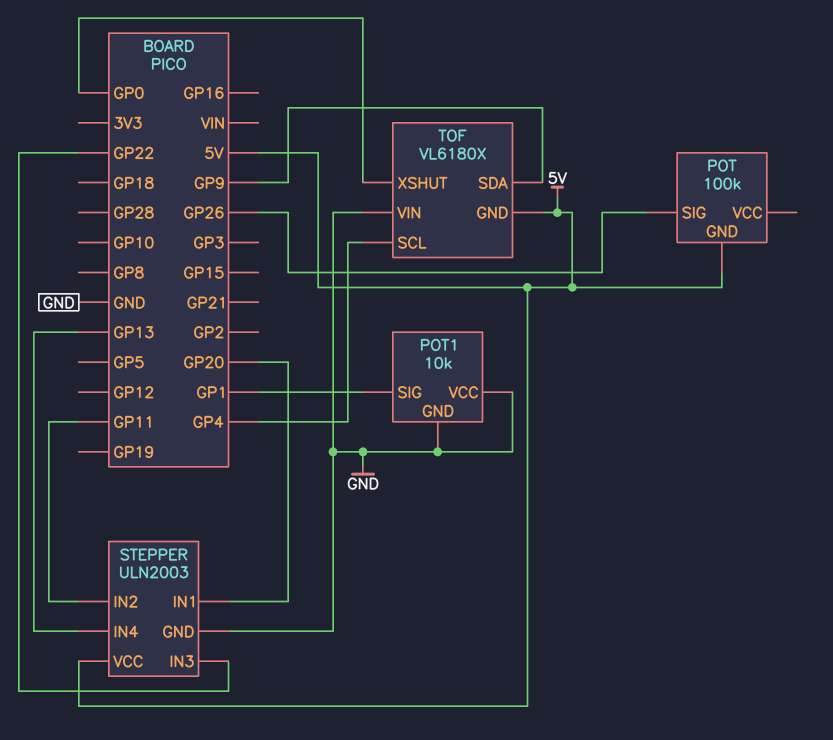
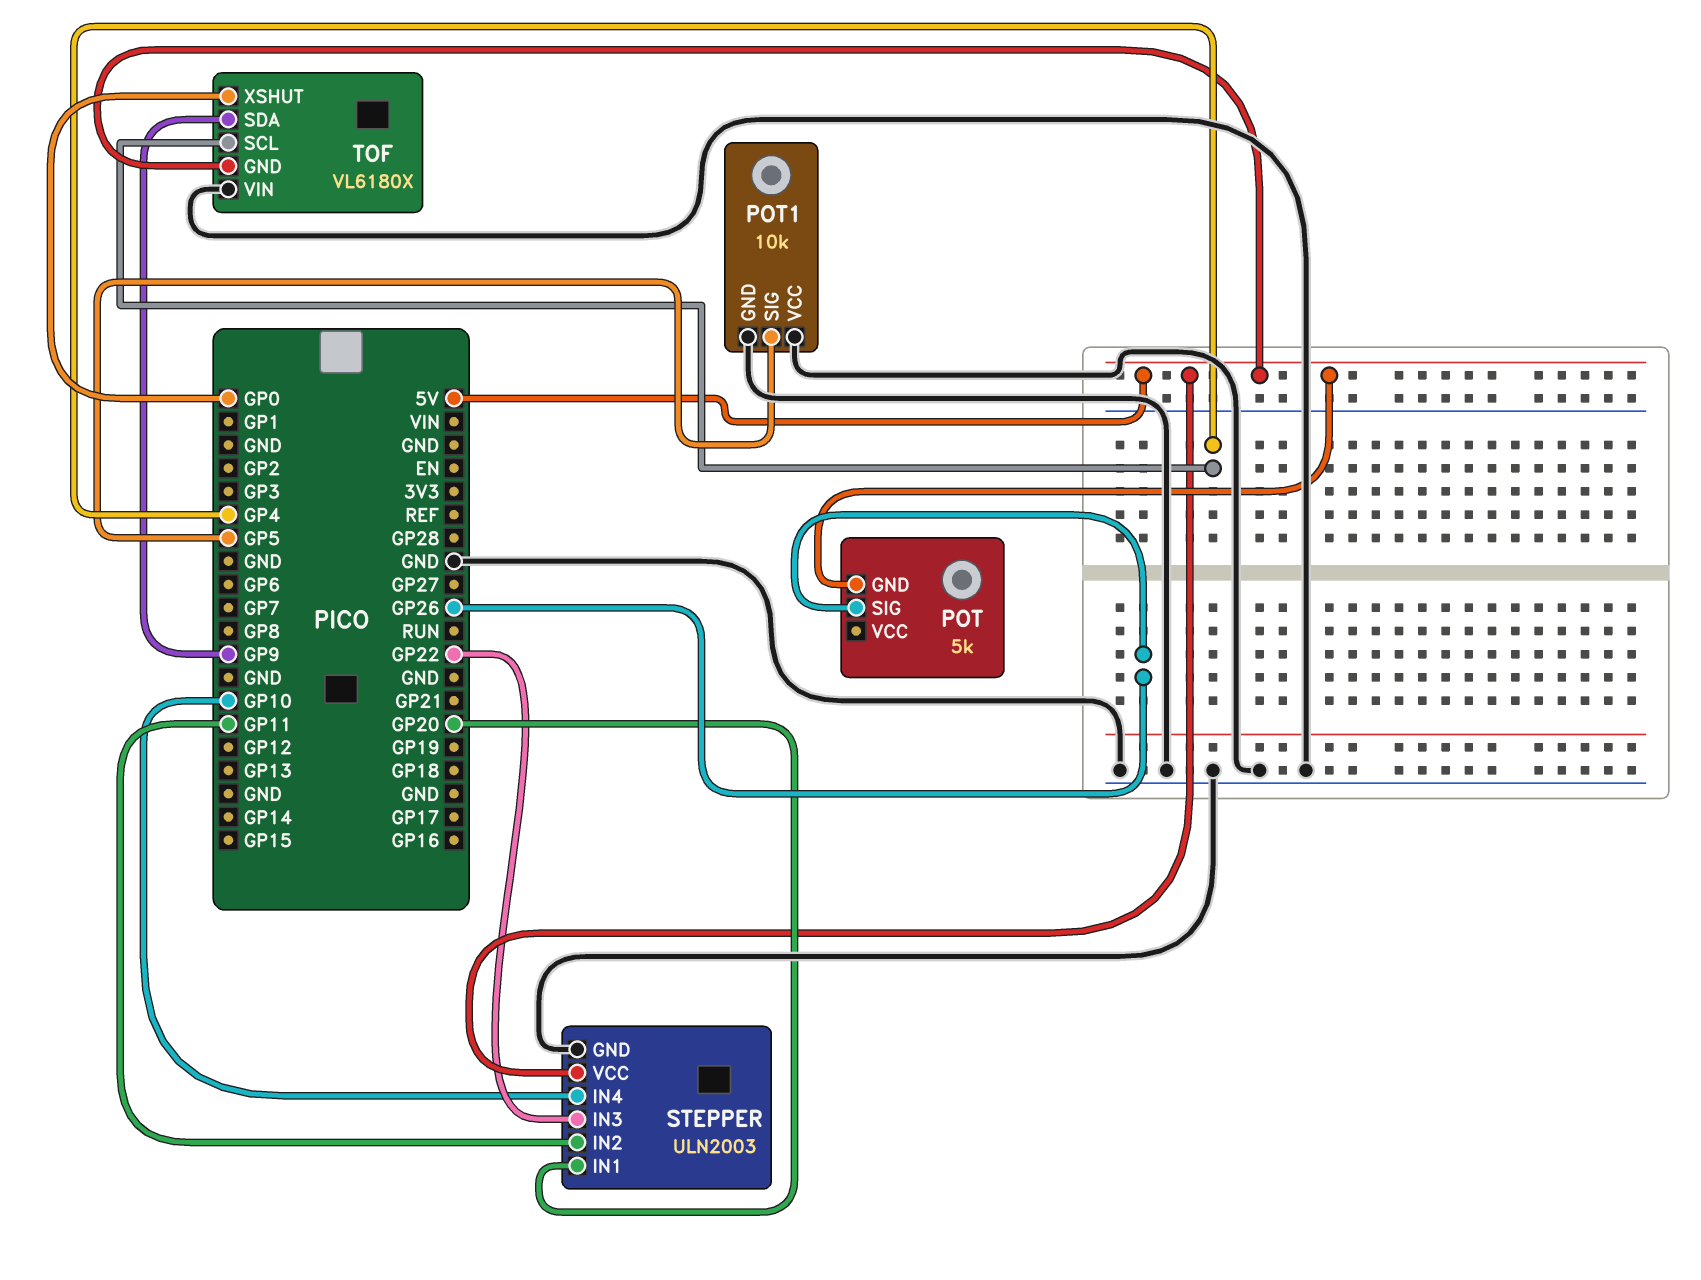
POT: 100k -> 5k
POT1 pin SIG: GP1 -> GP5
STEPPER pin IN4: GP13 -> GP10

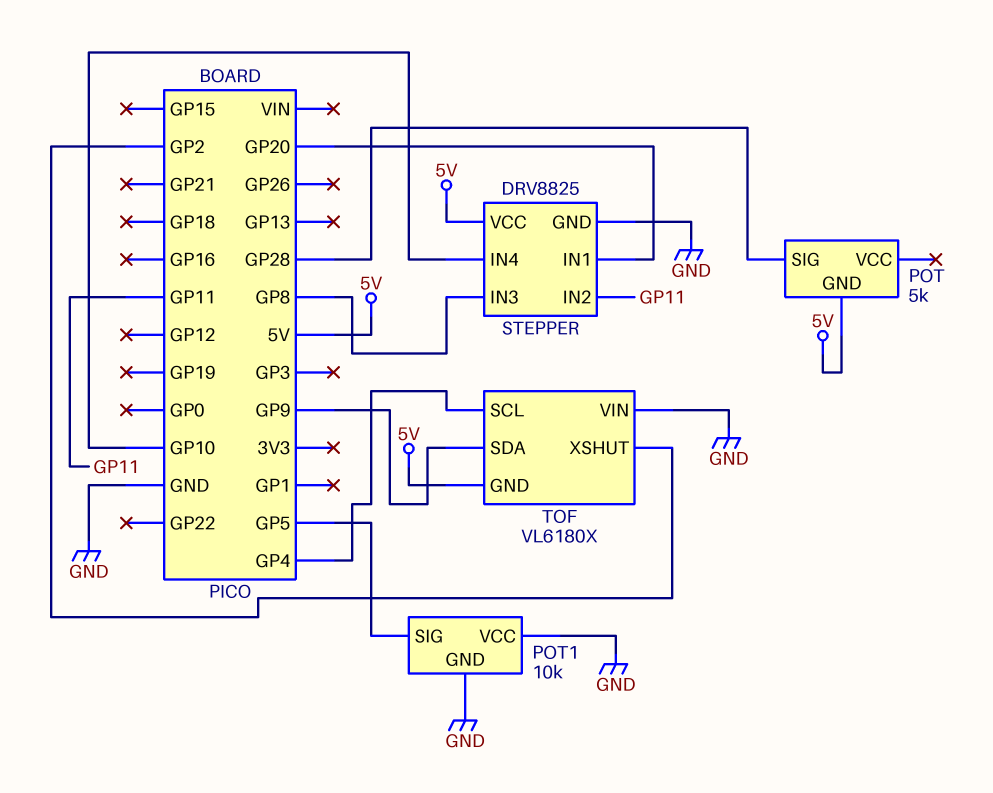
POT pin SIG: GP26 -> GP28
STEPPER: ULN2003 -> DRV8825
STEPPER pin IN3: GP22 -> GP8
TOF pin XSHUT: GP0 -> GP2

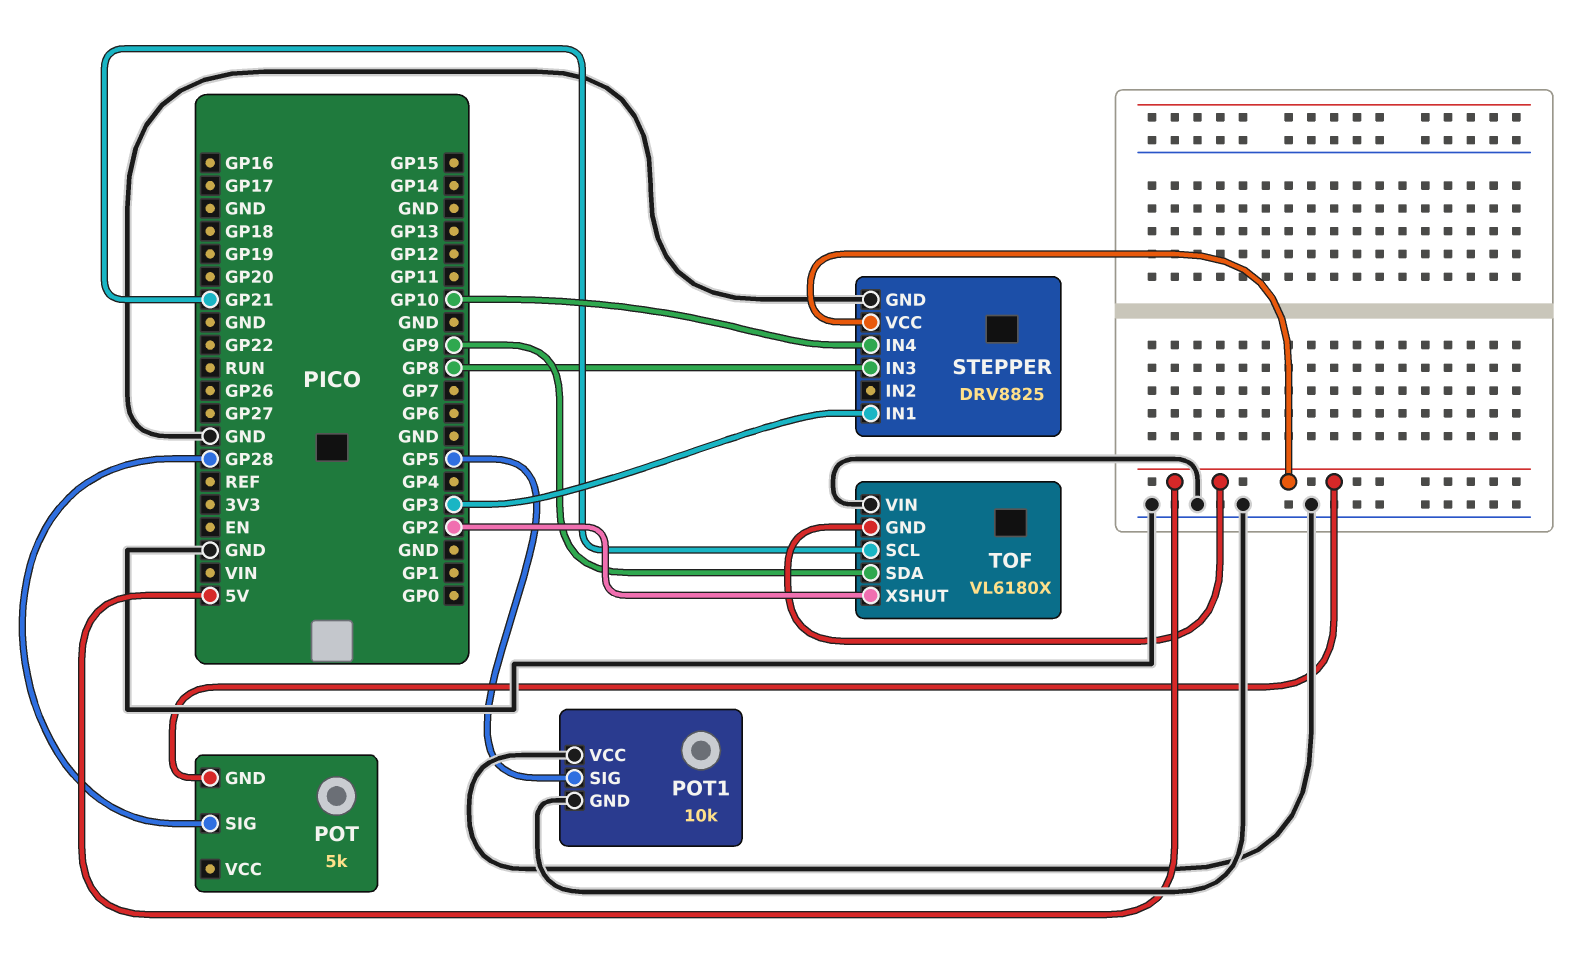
STEPPER pin IN1: GP20 -> GP3
STEPPER pin IN2: GP11 -> none
TOF pin SCL: GP4 -> GP21

